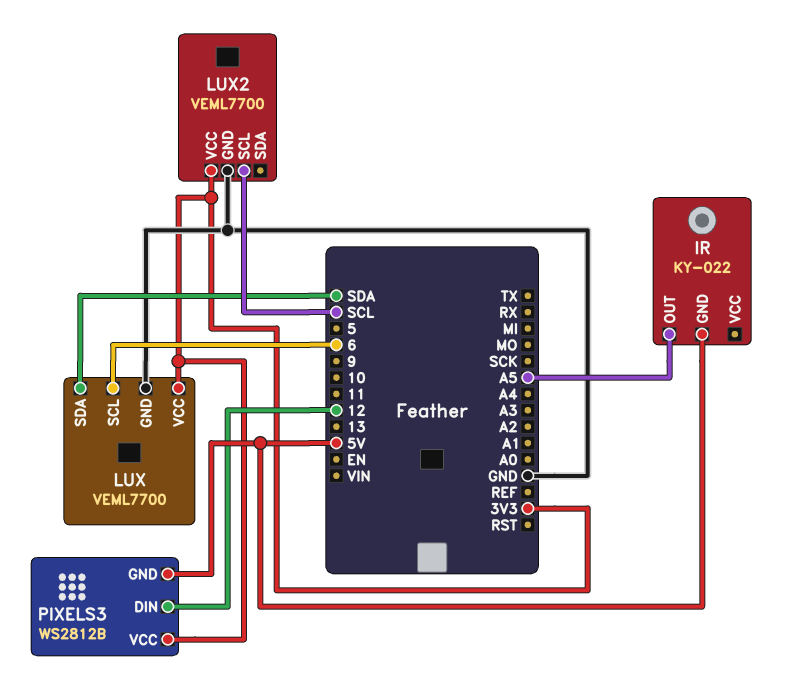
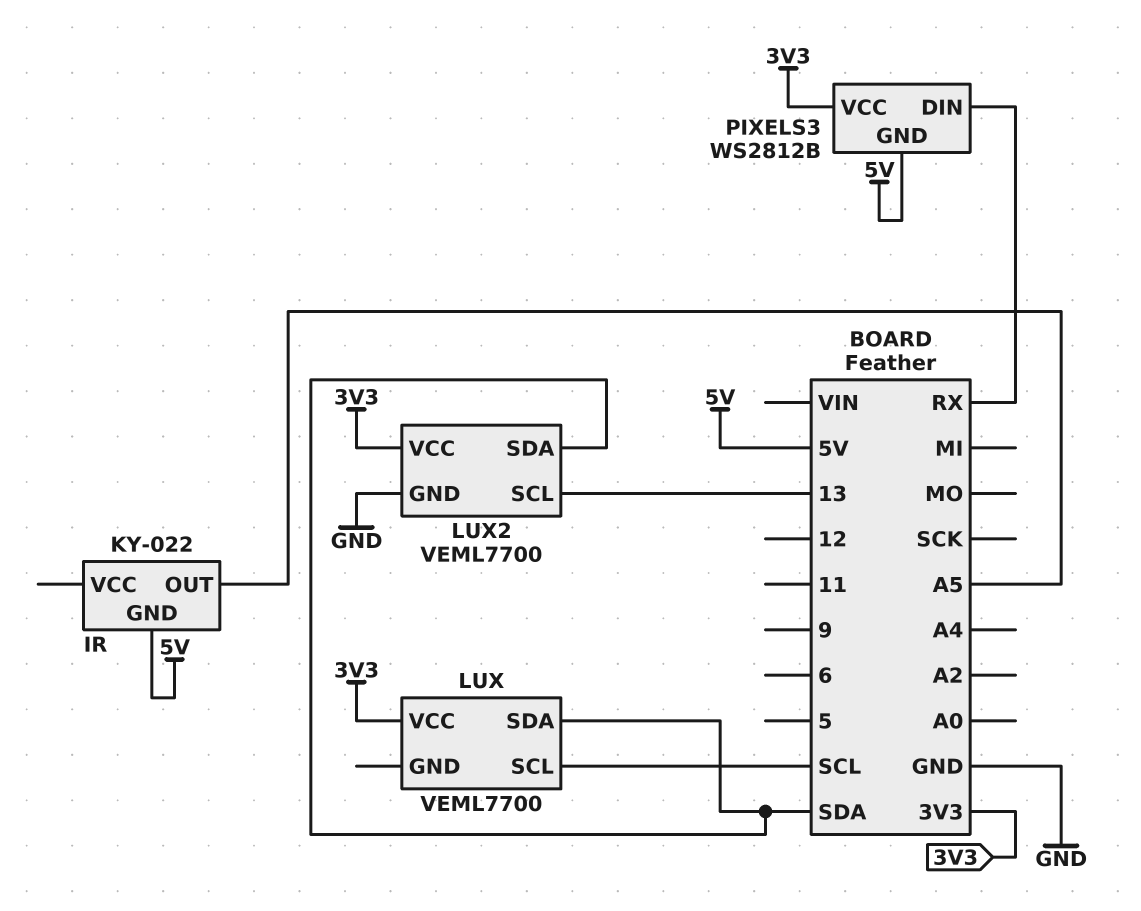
LUX pin GND: GND -> none
LUX pin SCL: 6 -> SCL
LUX2 pin SCL: SCL -> 13
LUX2 pin SDA: none -> SDA
PIXELS3 pin DIN: 12 -> RX

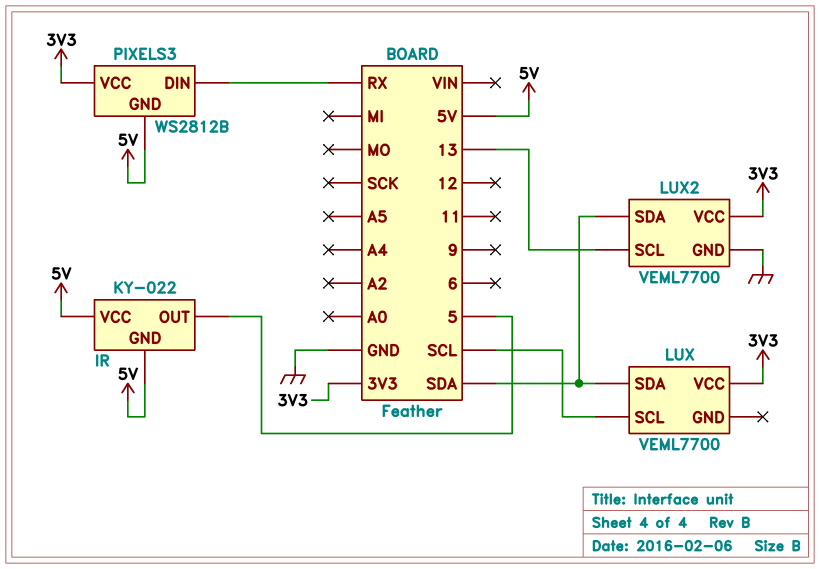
IR pin OUT: A5 -> 5
IR pin VCC: none -> 5V

